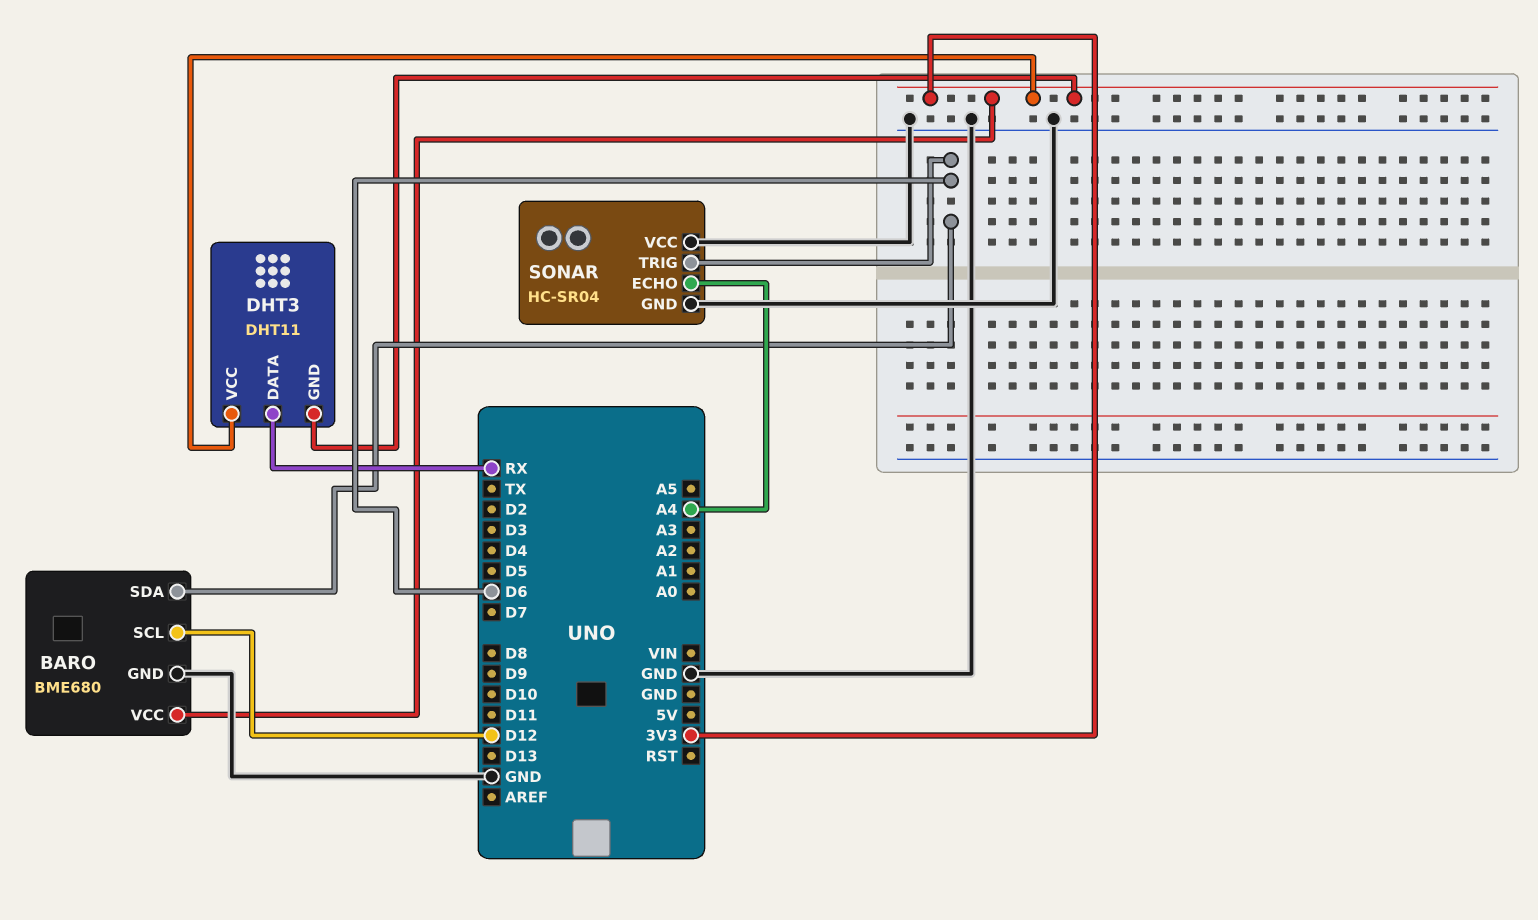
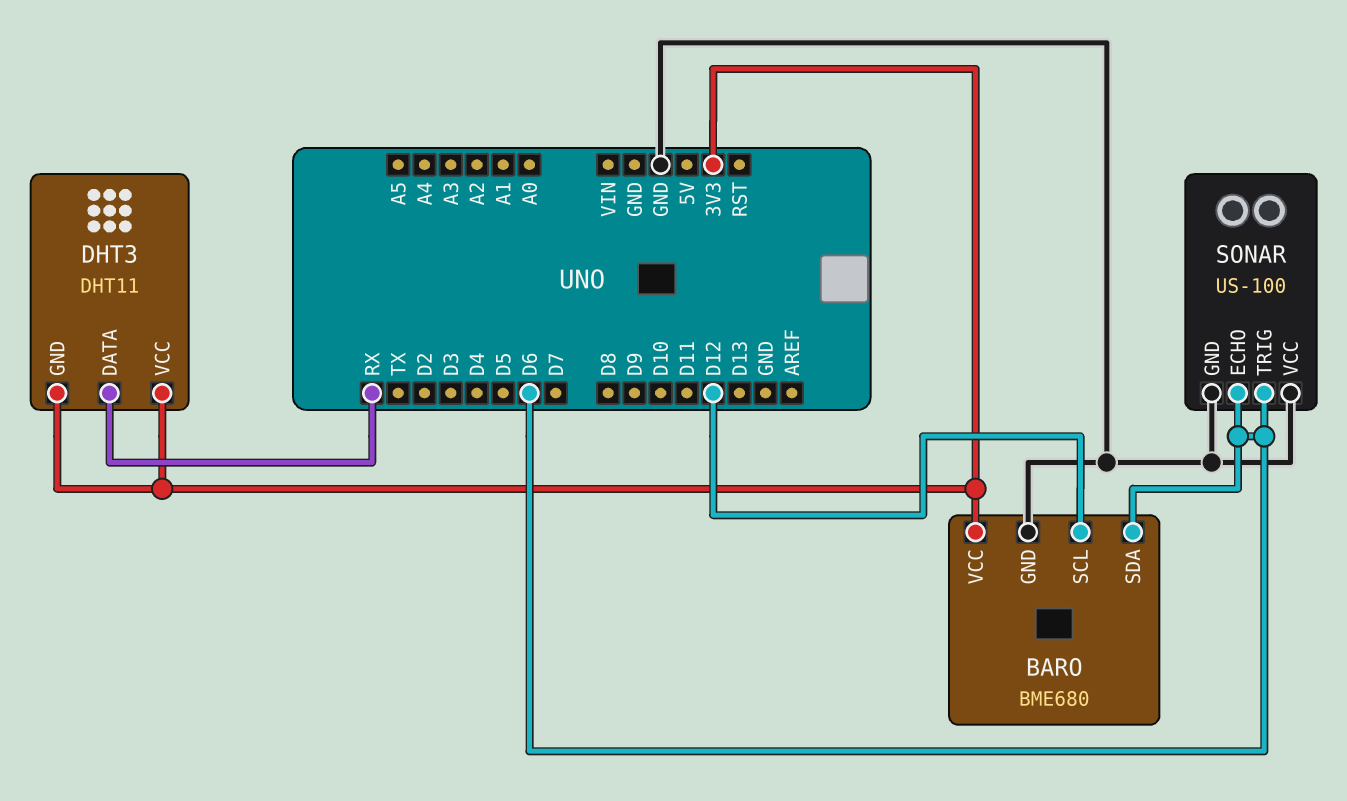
SONAR: HC-SR04 -> US-100
SONAR pin ECHO: A4 -> D6

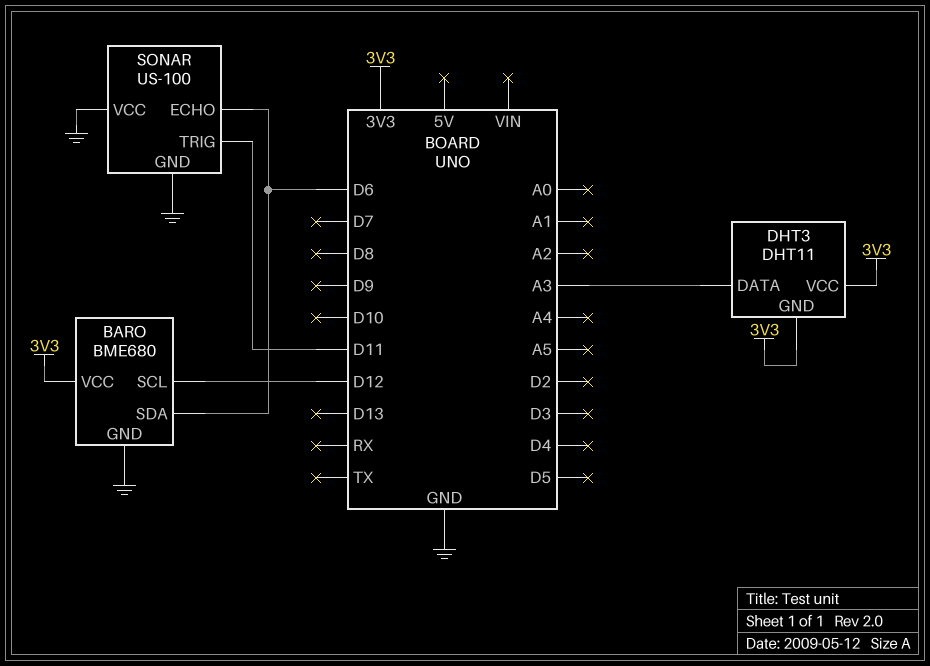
DHT3 pin DATA: RX -> A3
SONAR pin TRIG: D6 -> D11

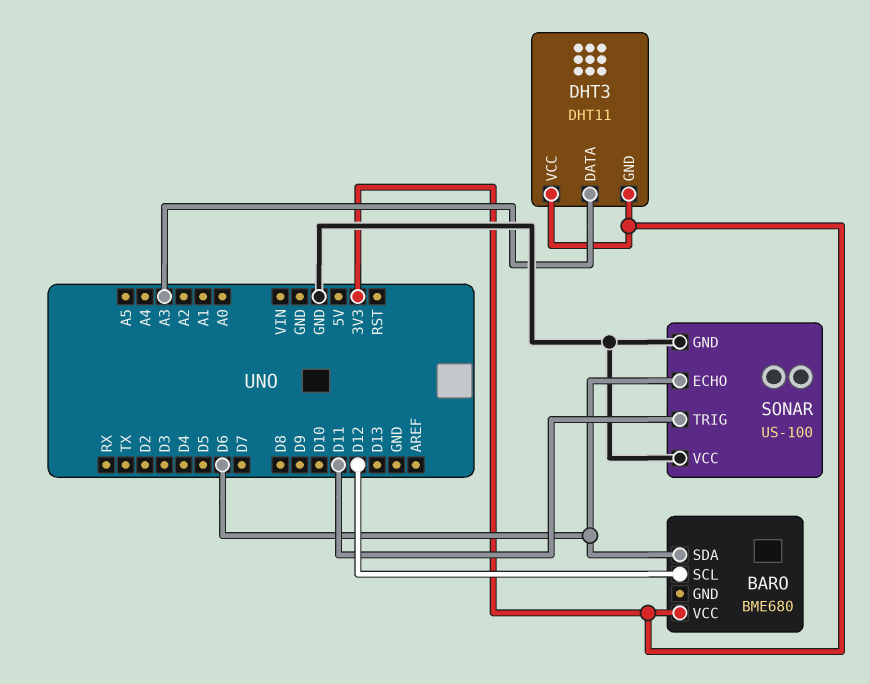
BARO pin GND: GND -> none

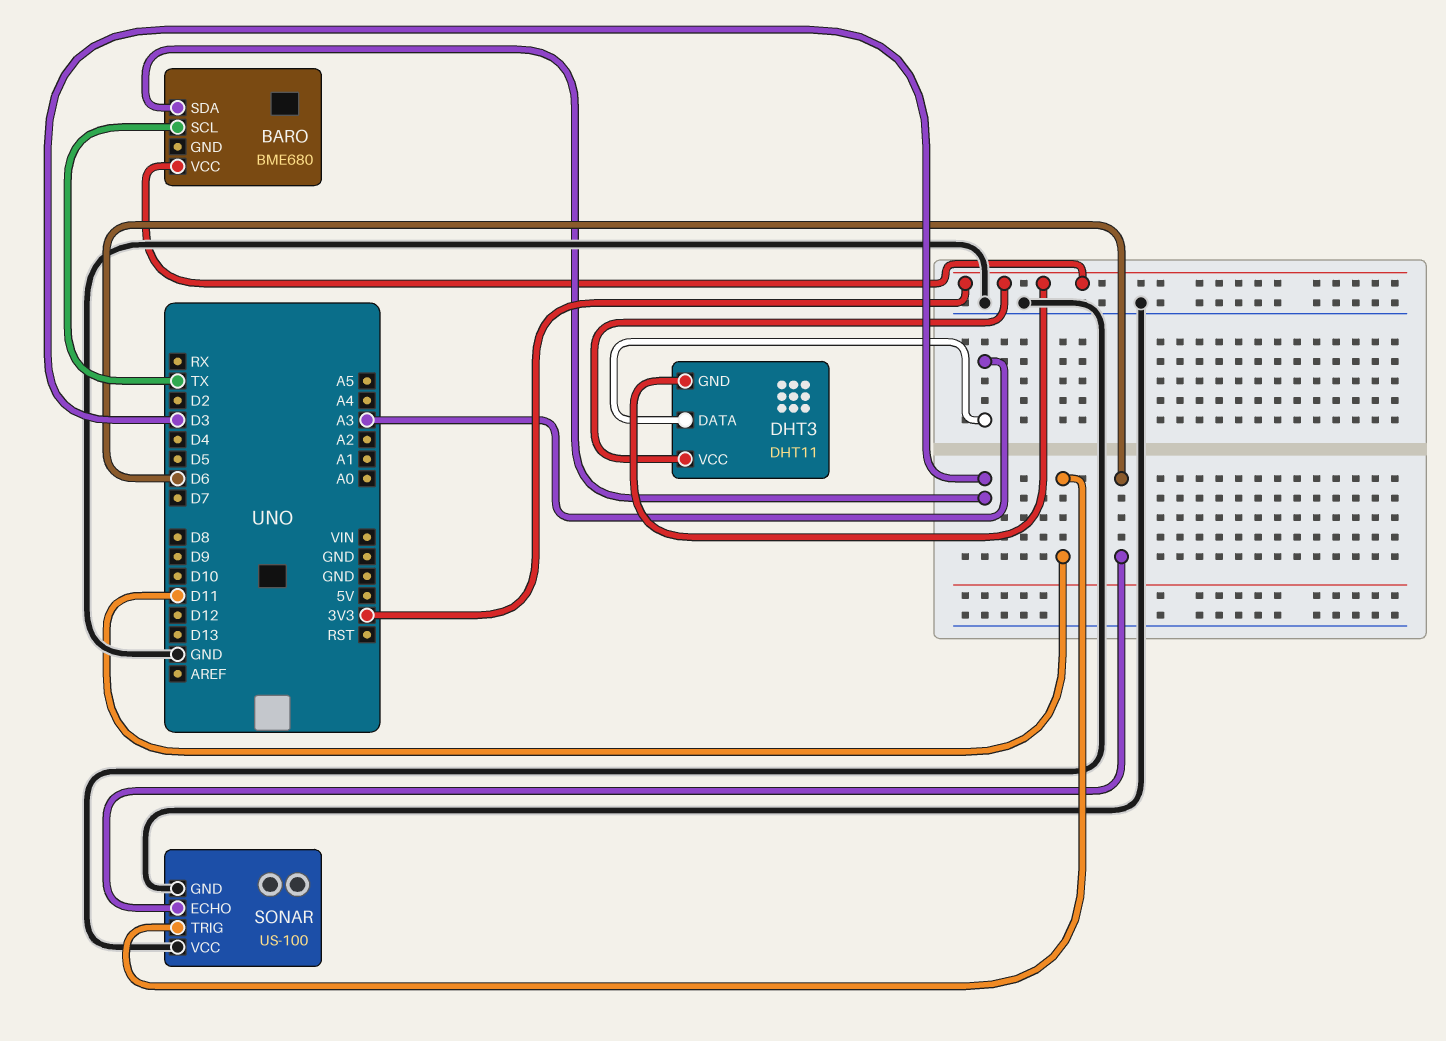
BARO pin SCL: D12 -> TX
BARO pin SDA: D6 -> D3

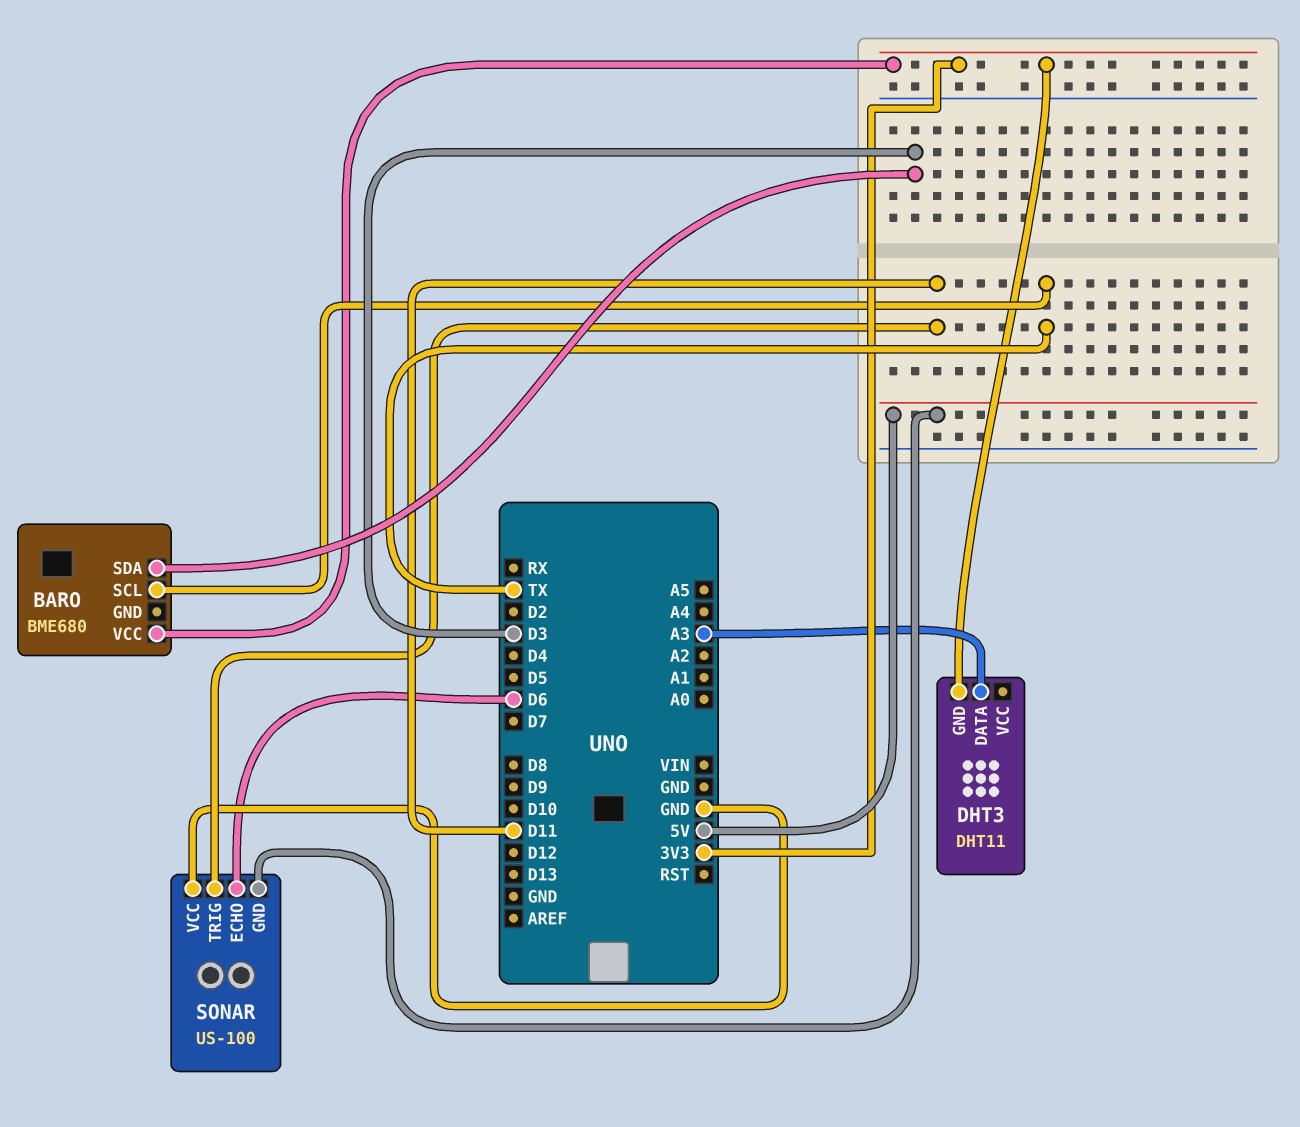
DHT3 pin VCC: 3V3 -> none
SONAR pin GND: GND -> 5V

